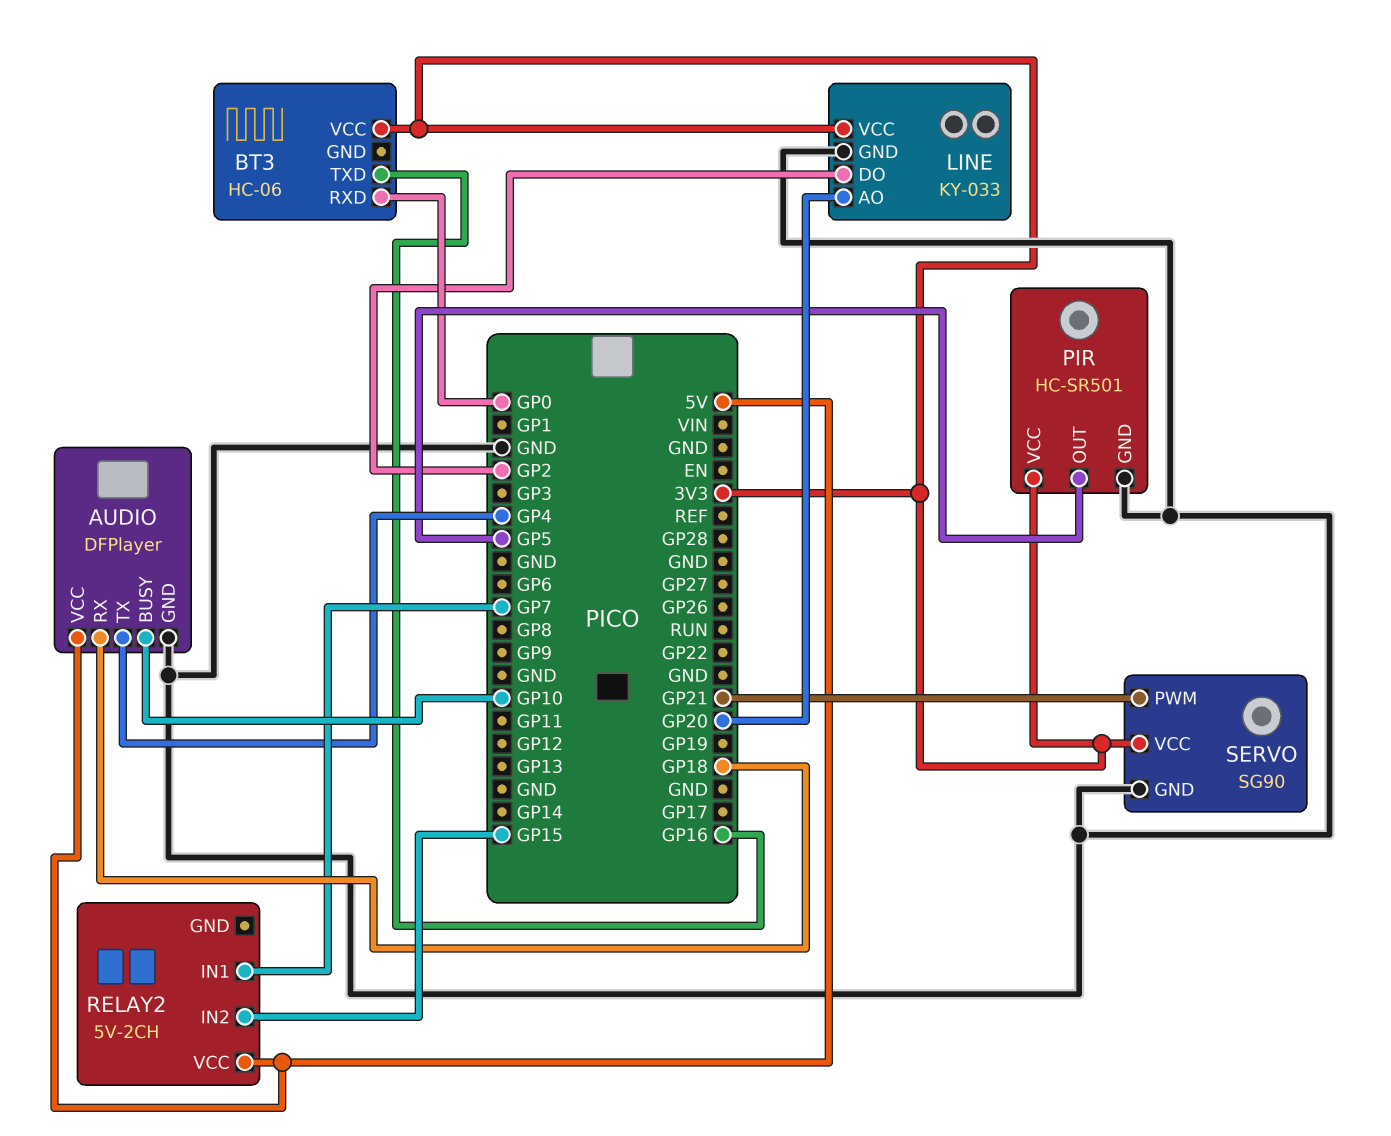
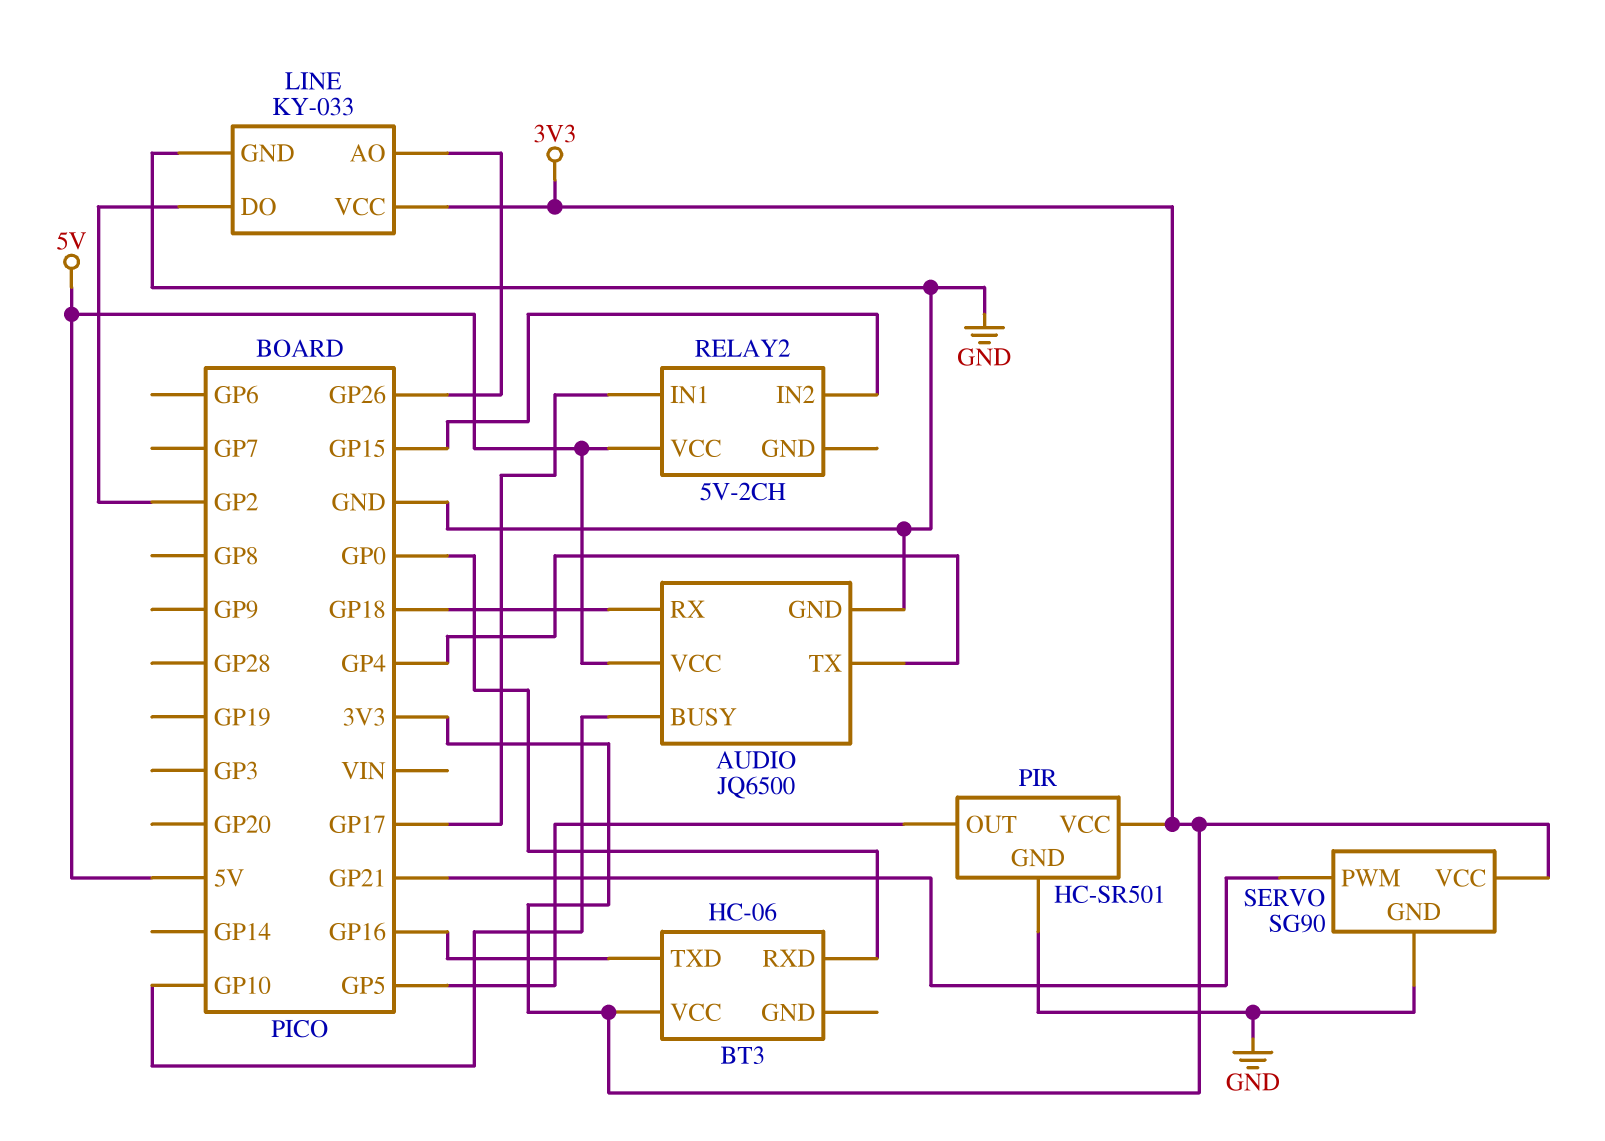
AUDIO: DFPlayer -> JQ6500
LINE pin AO: GP20 -> GP26
RELAY2 pin IN1: GP7 -> GP17

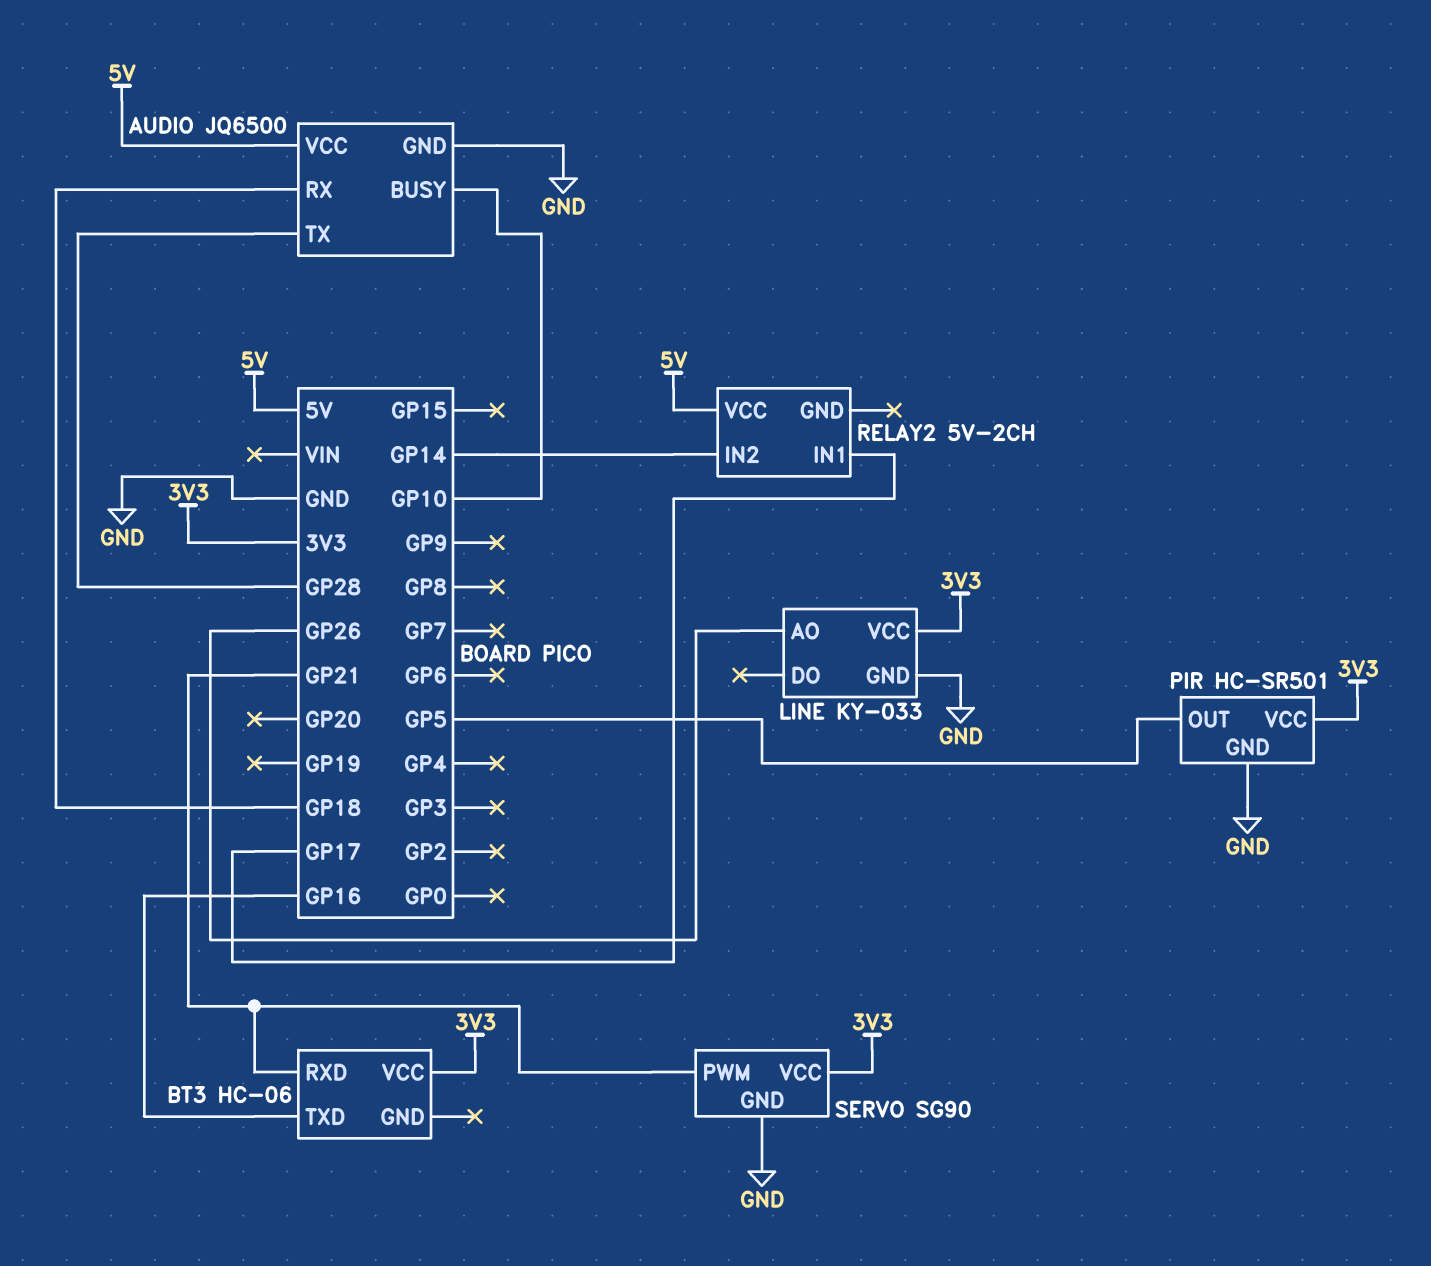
AUDIO pin TX: GP4 -> GP28
BT3 pin RXD: GP0 -> GP21
LINE pin DO: GP2 -> none
RELAY2 pin IN2: GP15 -> GP14

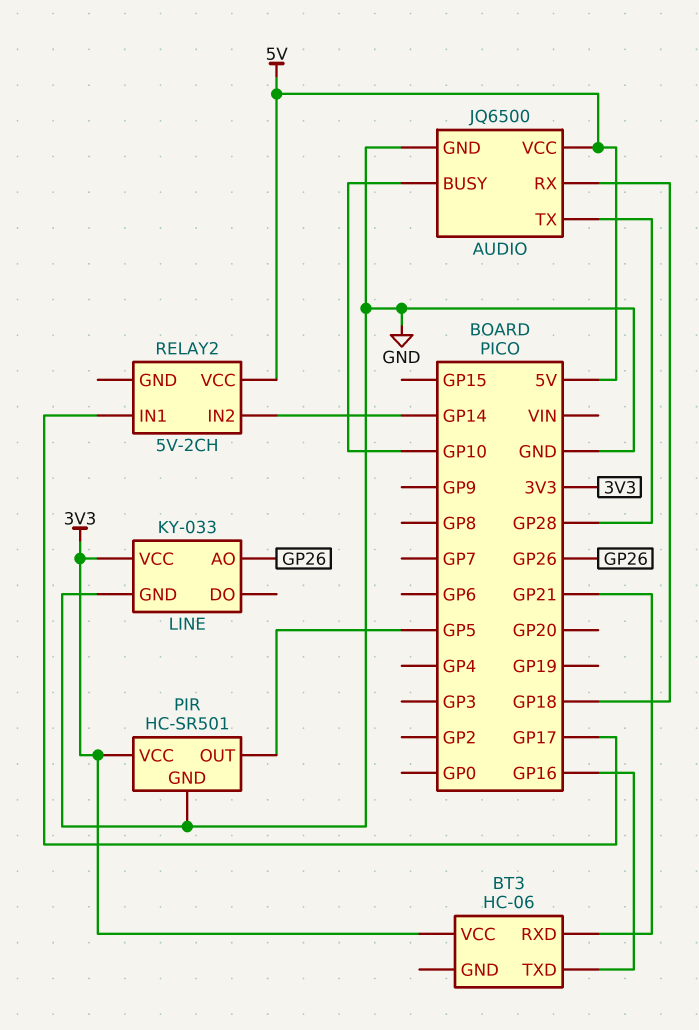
SERVO: SG90 -> none
SERVO pin GND: GND -> none
SERVO pin PWM: GP21 -> none
SERVO pin VCC: 3V3 -> none

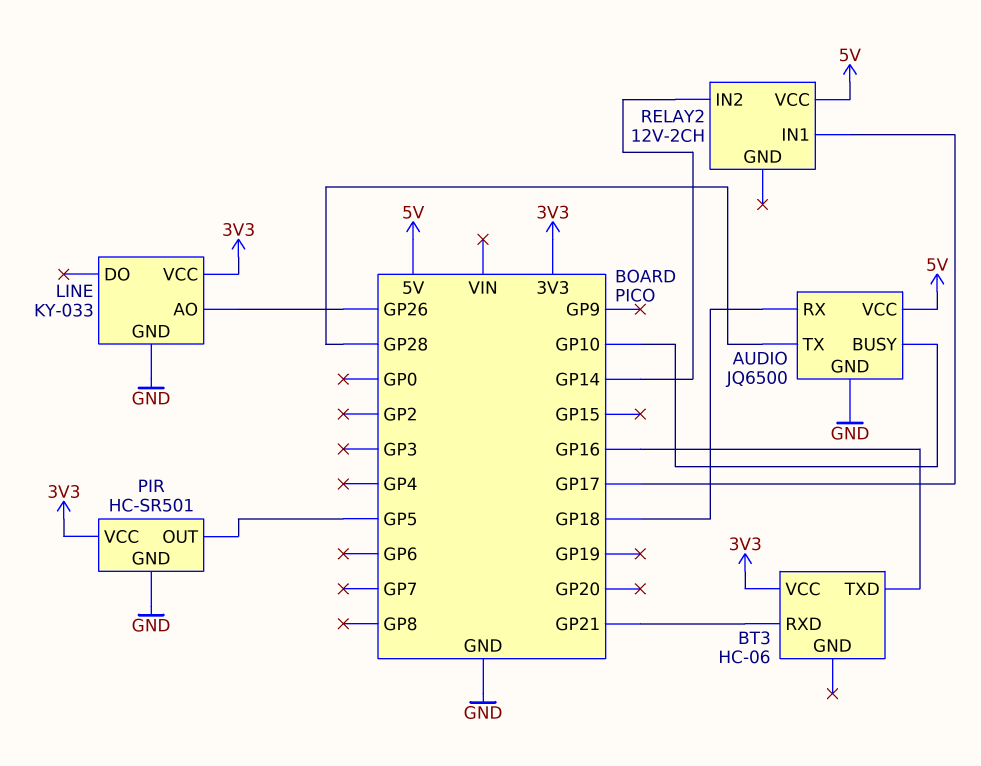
RELAY2: 5V-2CH -> 12V-2CH

